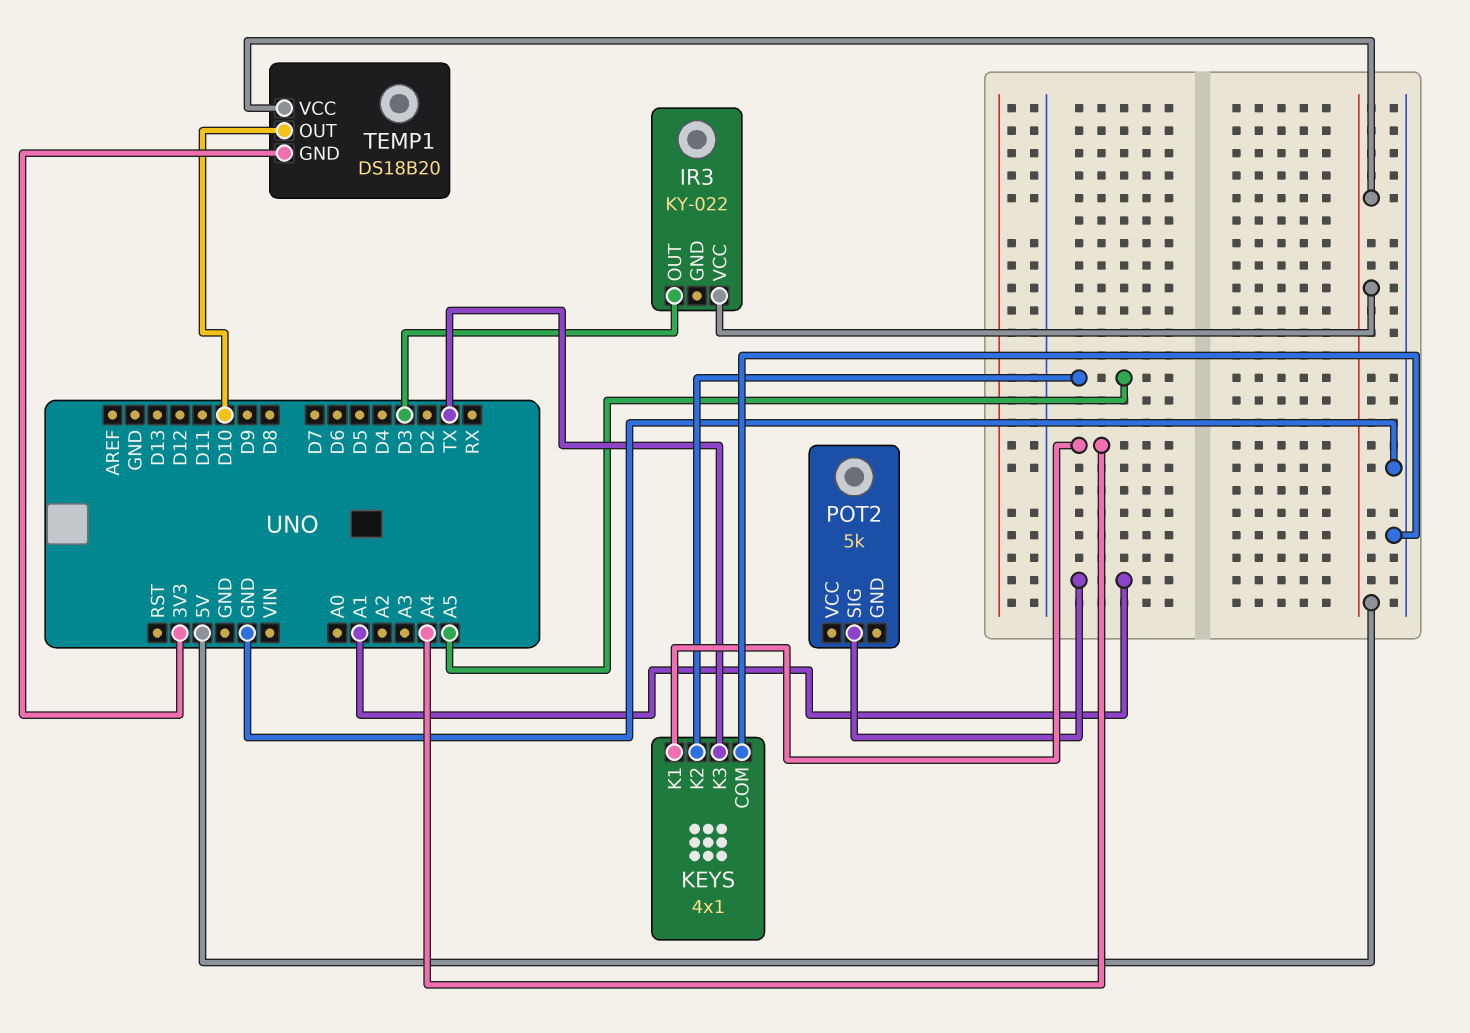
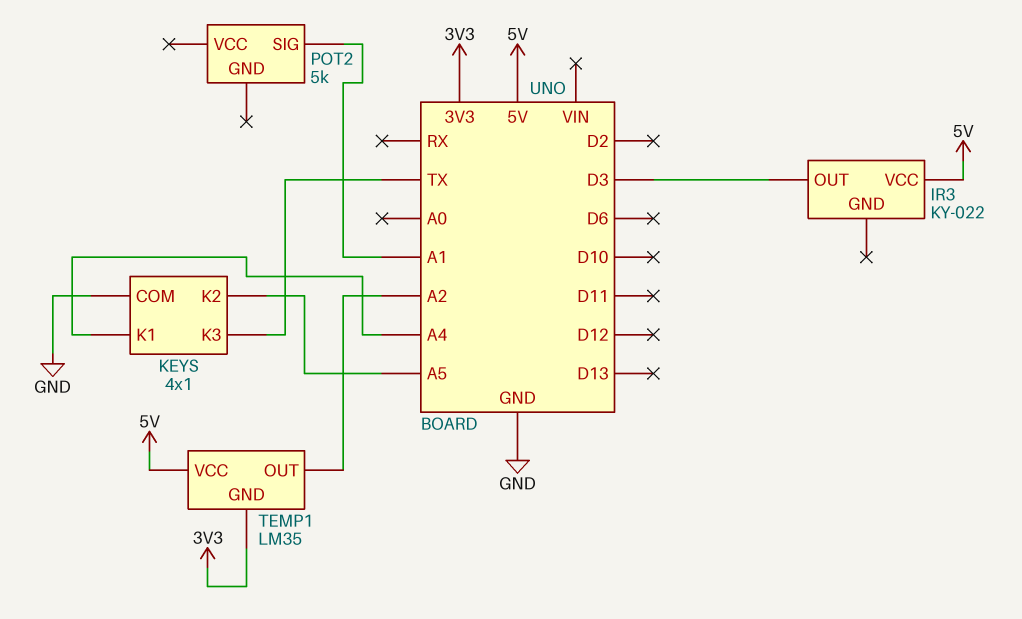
TEMP1: DS18B20 -> LM35
TEMP1 pin OUT: D10 -> A2

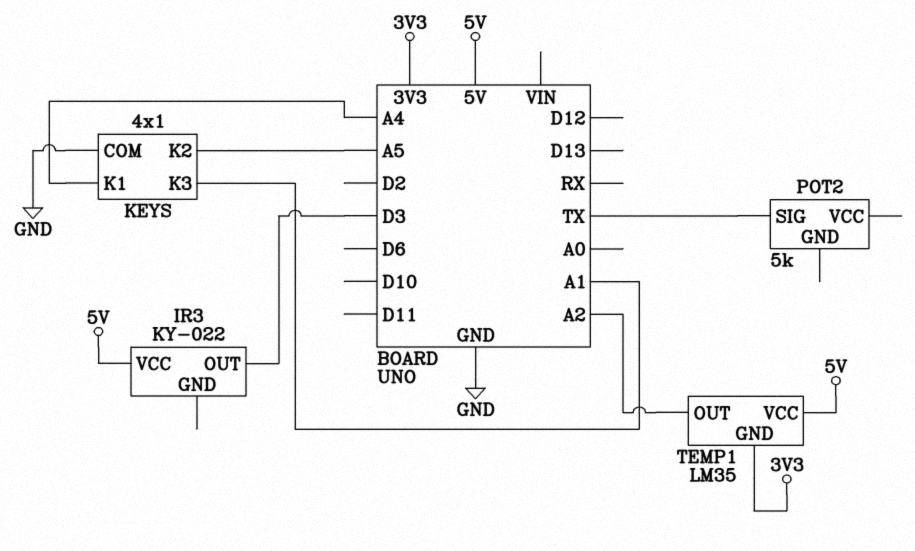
KEYS pin K3: TX -> A1
POT2 pin SIG: A1 -> TX

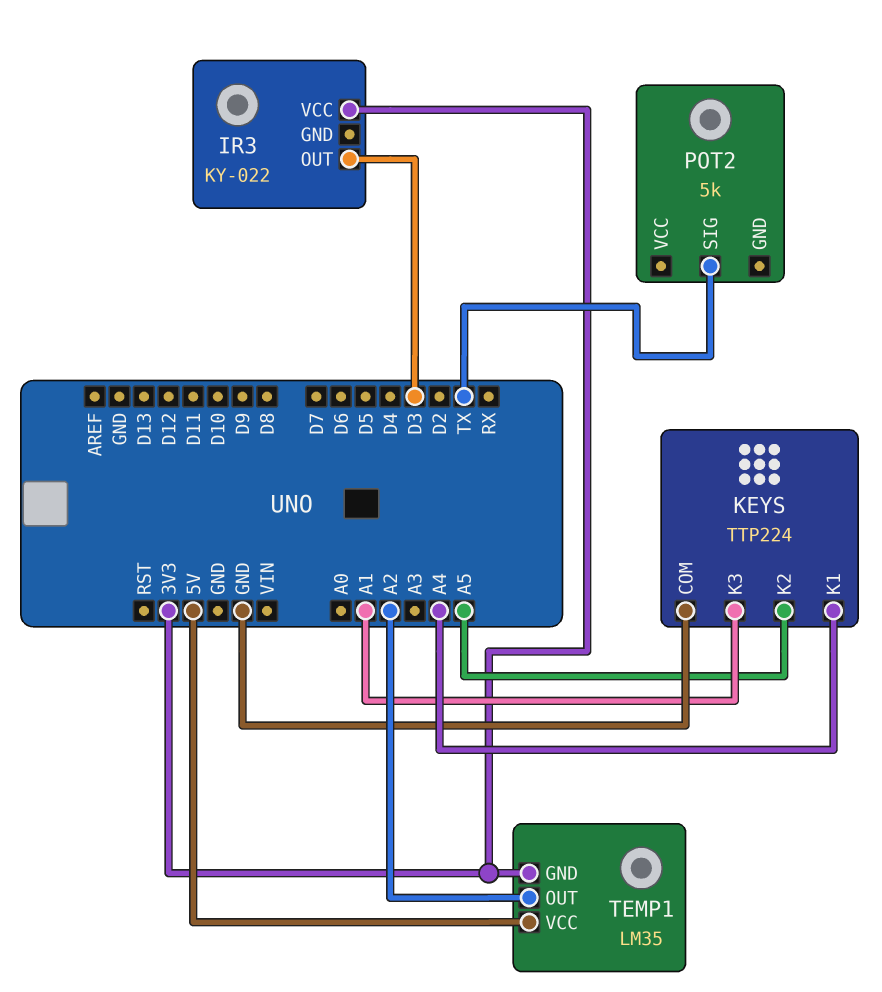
IR3 pin VCC: 5V -> 3V3
KEYS: 4x1 -> TTP224

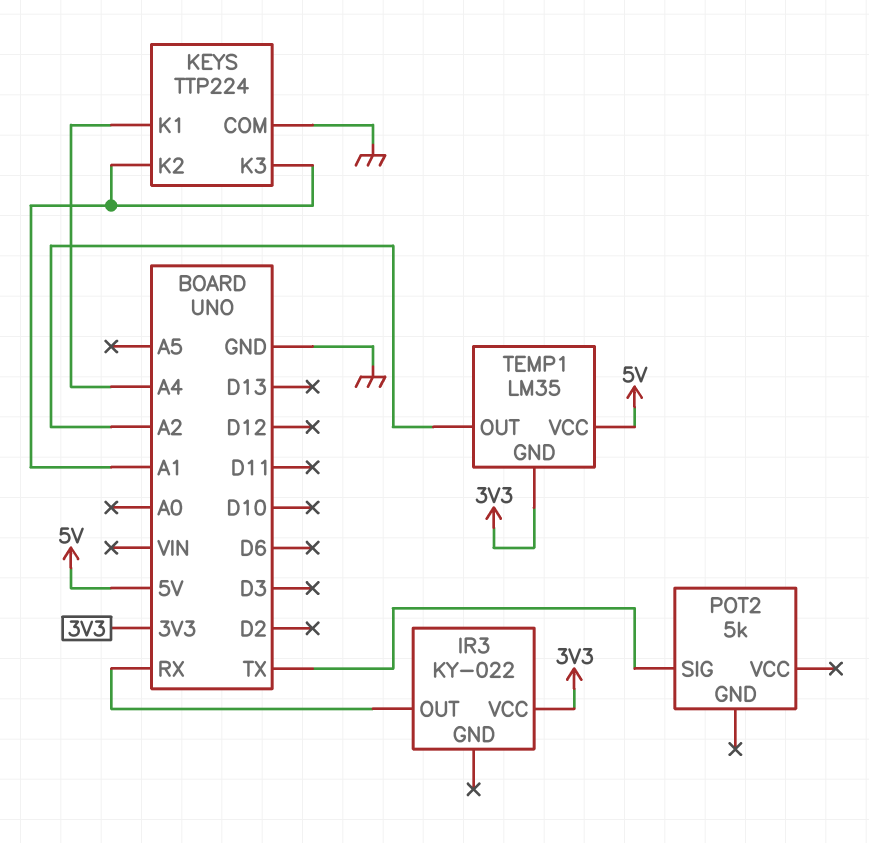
IR3 pin OUT: D3 -> RX
KEYS pin K2: A5 -> A1

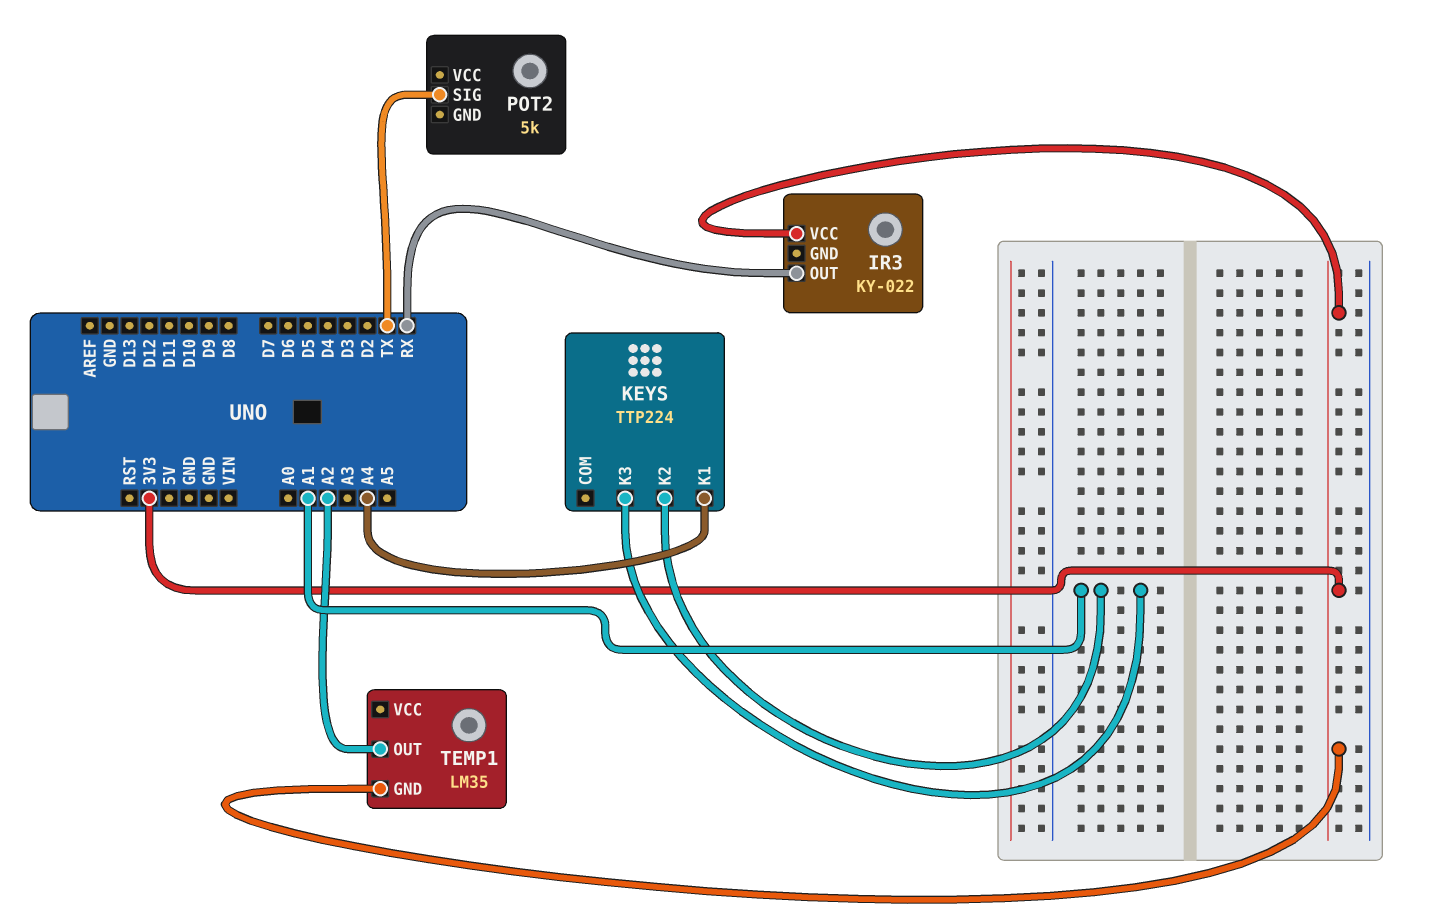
KEYS pin COM: GND -> none
TEMP1 pin VCC: 5V -> none

